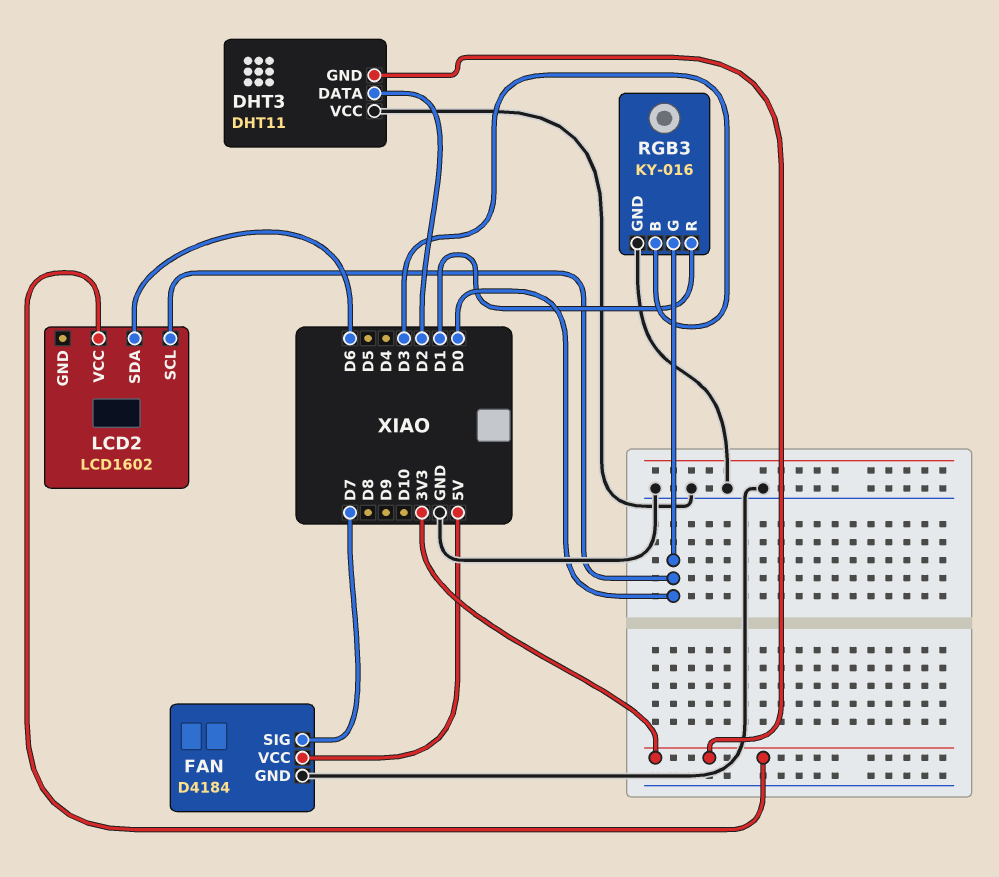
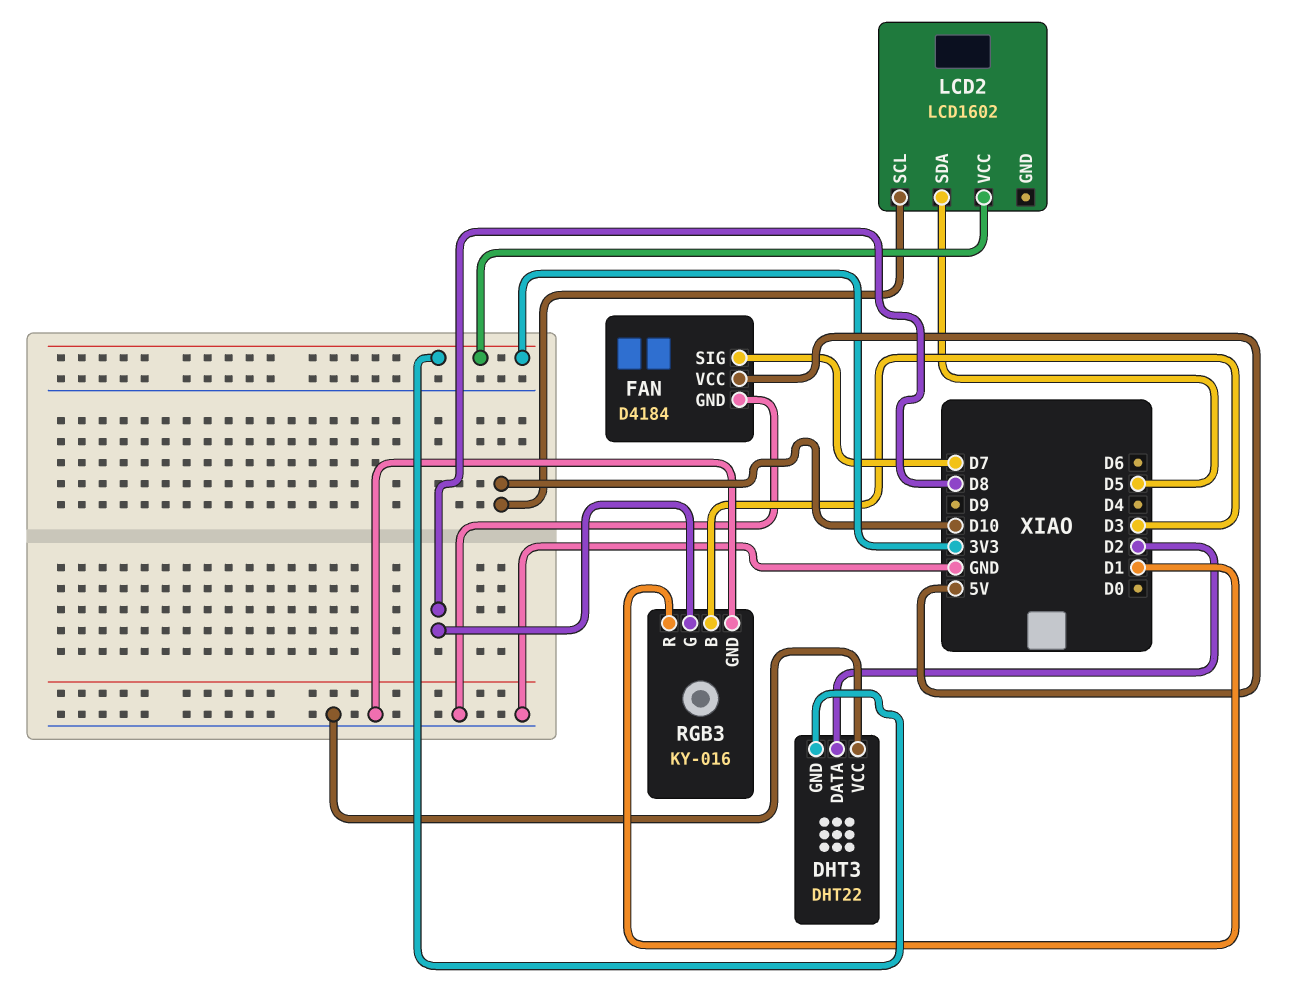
DHT3: DHT11 -> DHT22
LCD2 pin SCL: D0 -> D10
LCD2 pin SDA: D6 -> D5
RGB3 pin G: D0 -> D8

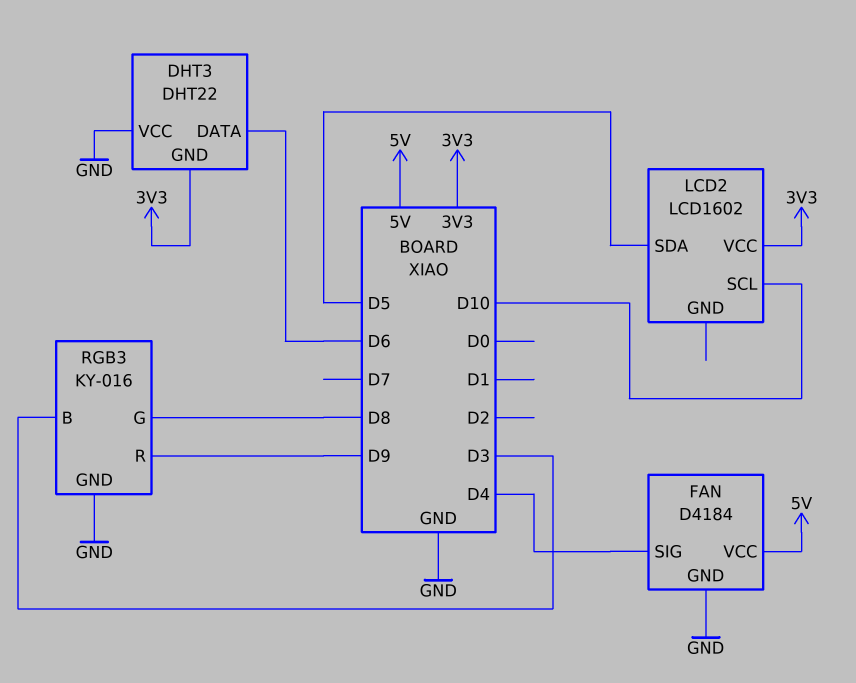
DHT3 pin DATA: D2 -> D6
FAN pin SIG: D7 -> D4
RGB3 pin R: D1 -> D9

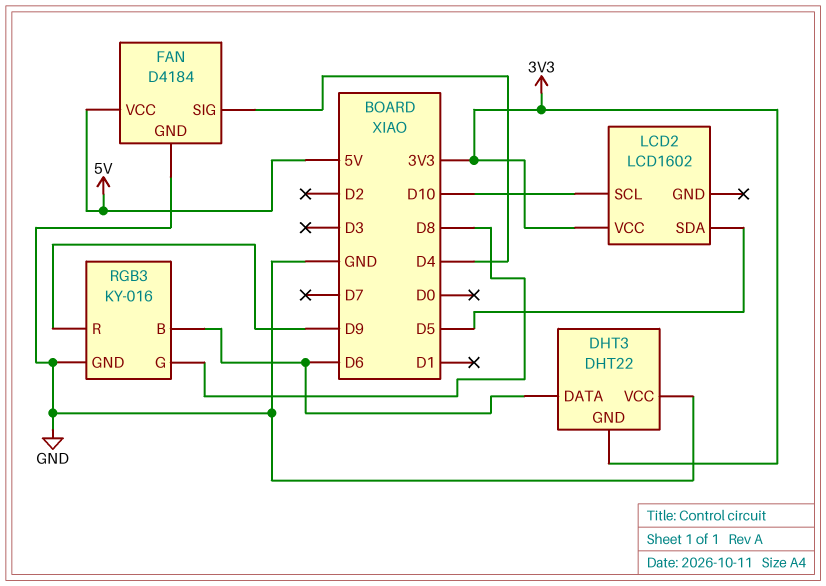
RGB3 pin B: D3 -> D6

